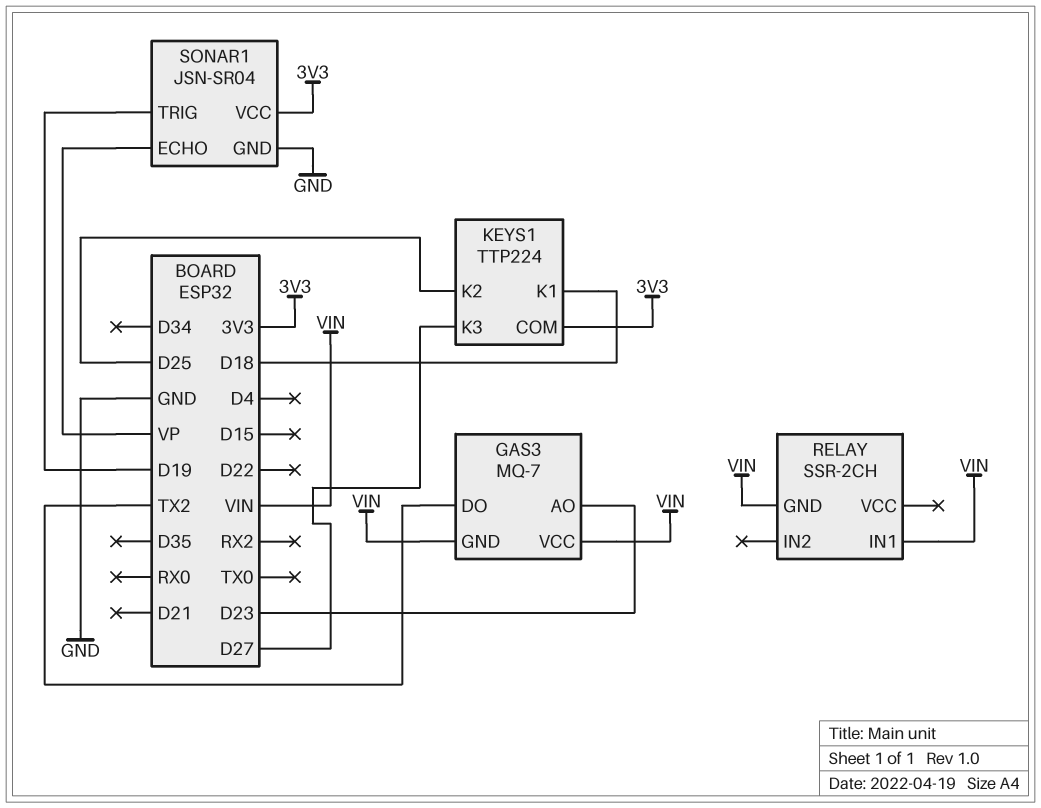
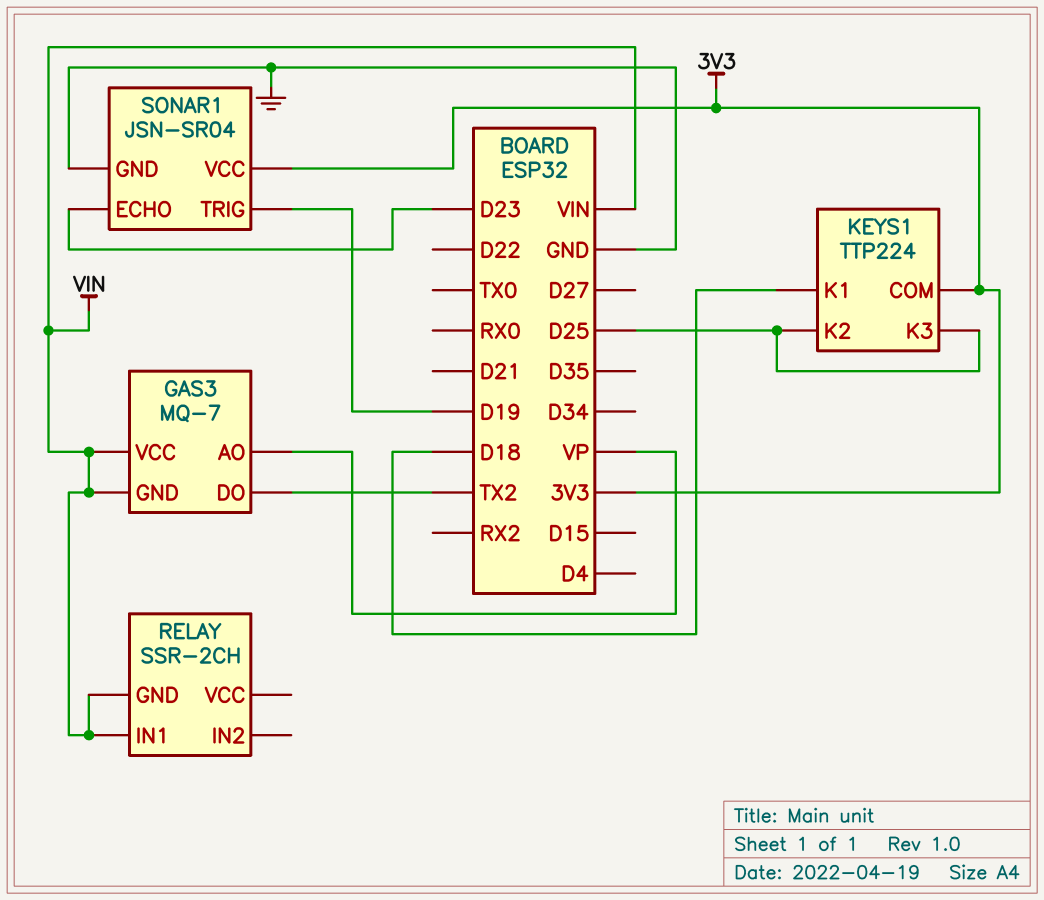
GAS3 pin AO: D23 -> VP
KEYS1 pin K3: D27 -> D25
SONAR1 pin ECHO: VP -> D23

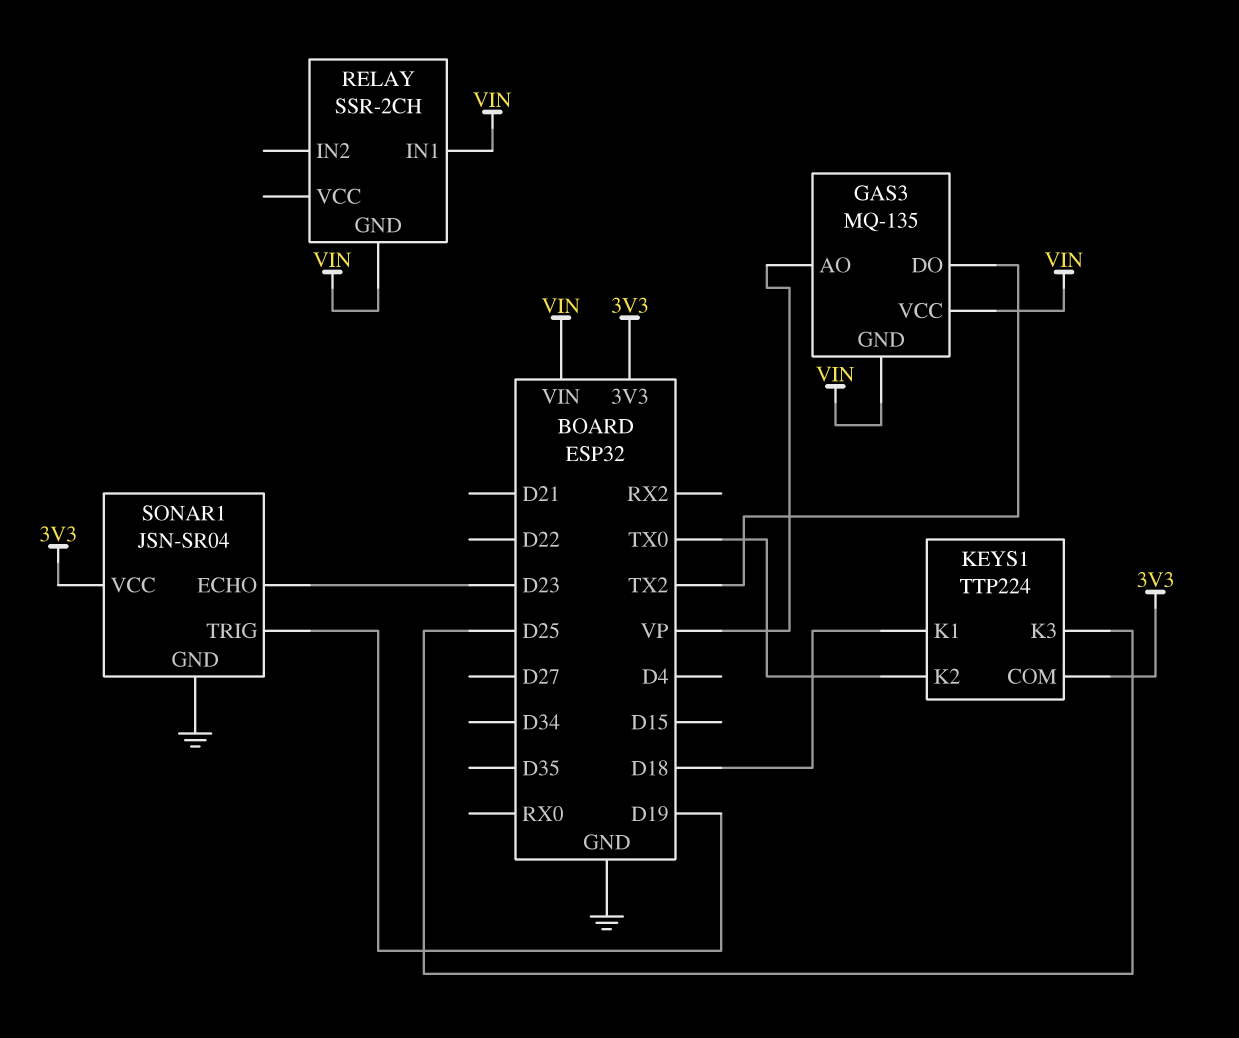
GAS3: MQ-7 -> MQ-135
KEYS1 pin K2: D25 -> TX0

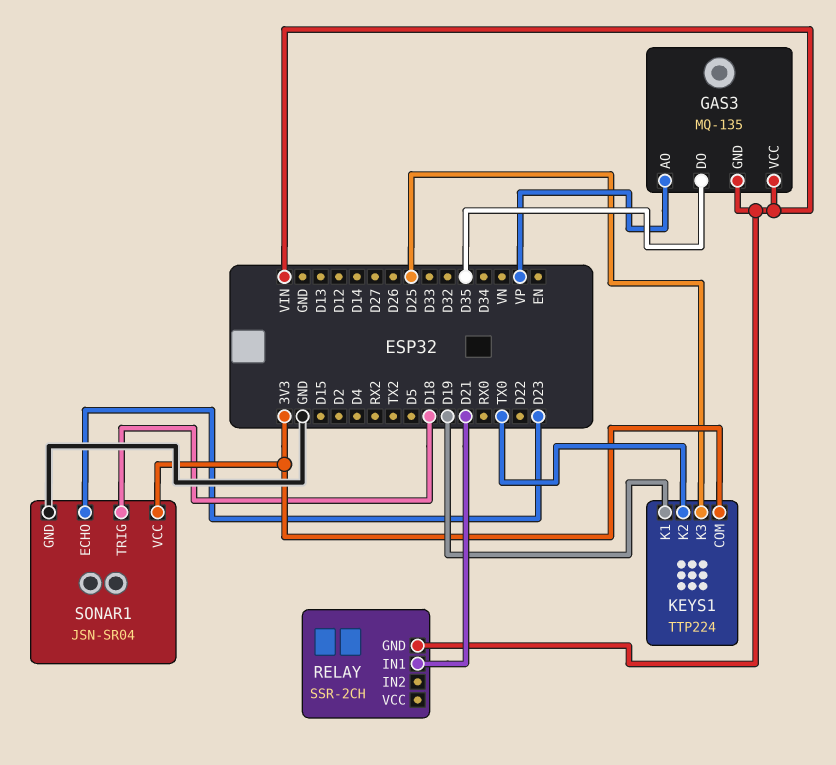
GAS3 pin DO: TX2 -> D35
KEYS1 pin K1: D18 -> D19
RELAY pin IN1: VIN -> D21
SONAR1 pin TRIG: D19 -> D18

